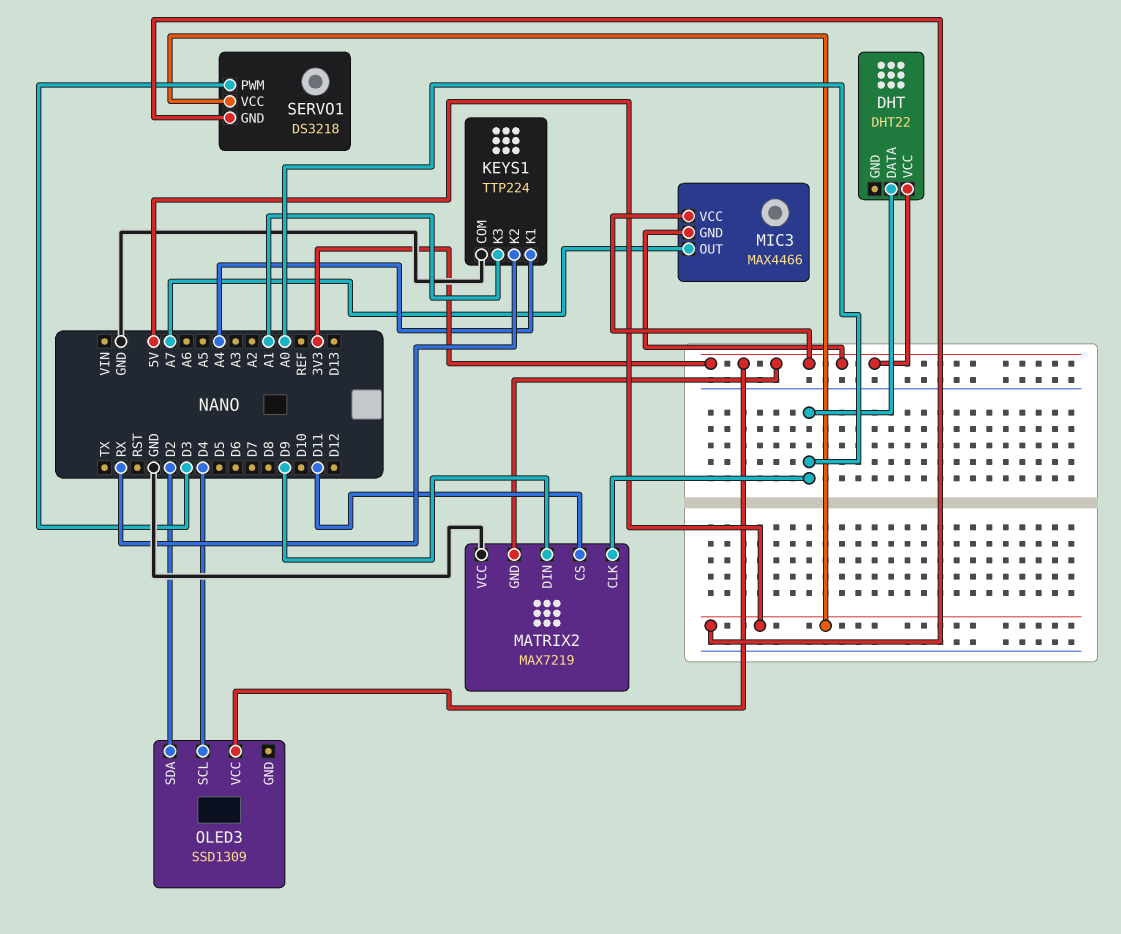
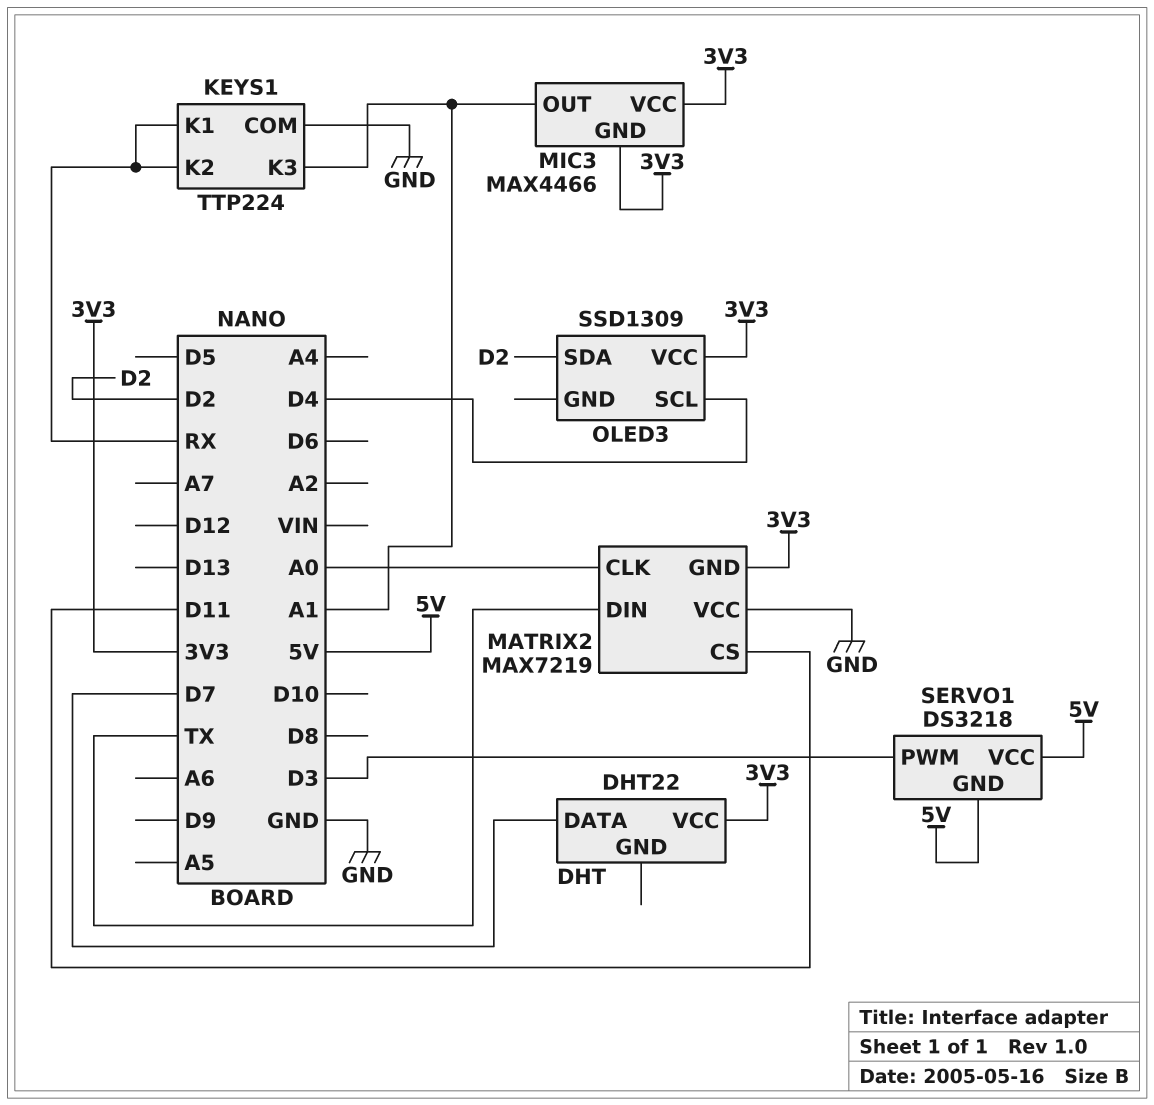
DHT pin DATA: A0 -> D7
KEYS1 pin K1: A4 -> RX
MATRIX2 pin DIN: D9 -> TX
MIC3 pin OUT: A7 -> A1

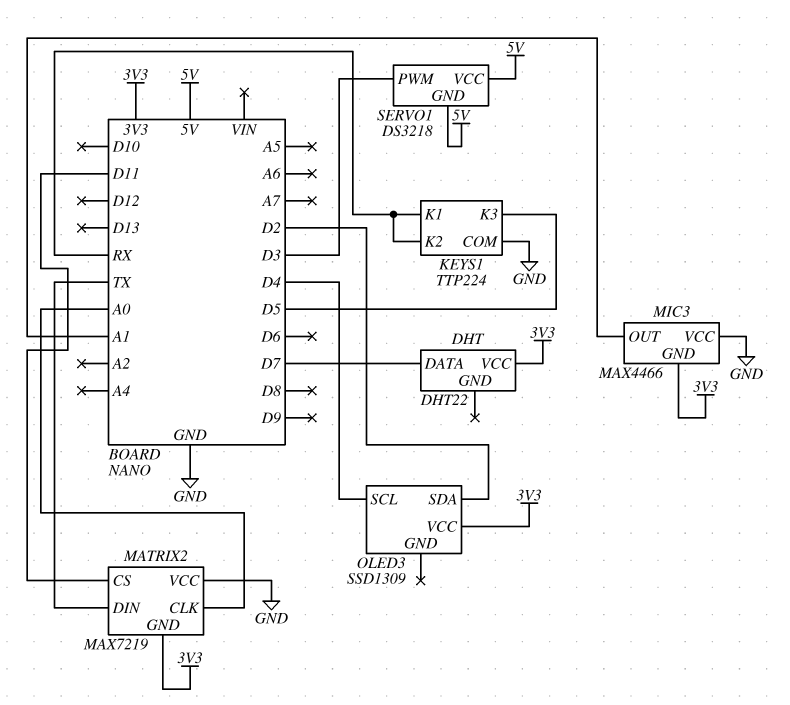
KEYS1 pin K3: A1 -> D5
MIC3 pin VCC: 3V3 -> GND

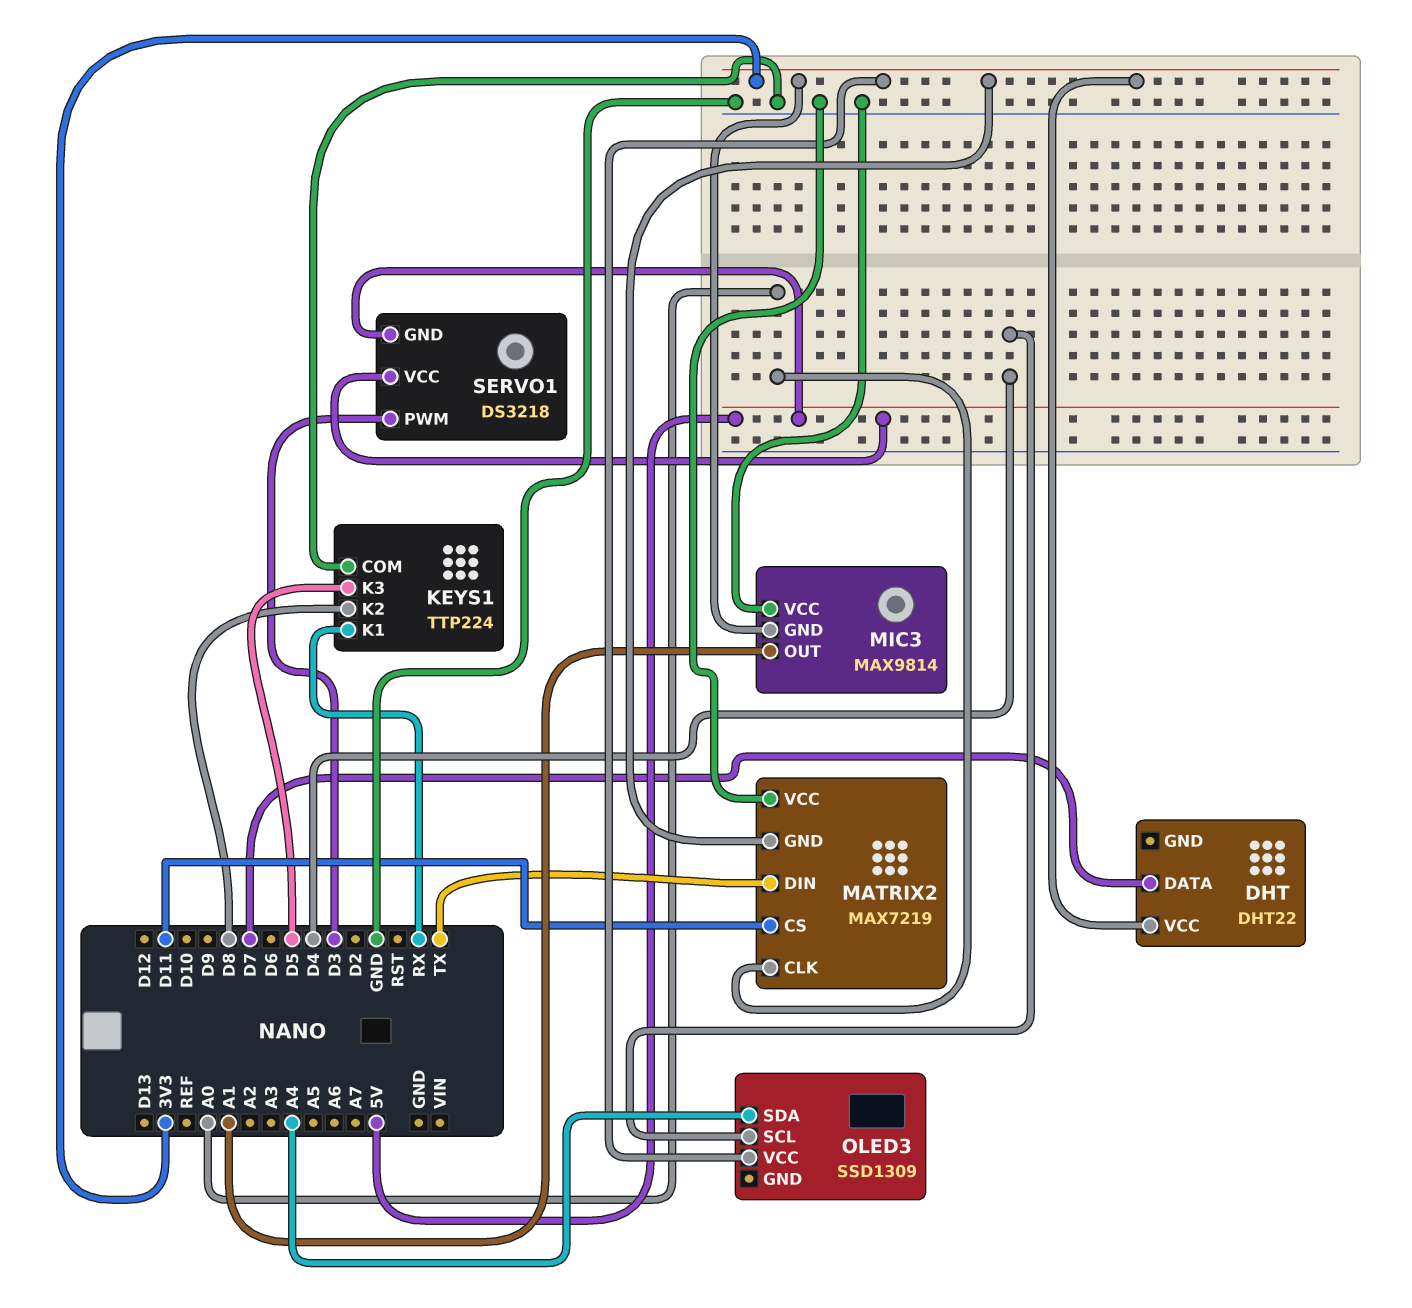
KEYS1 pin K2: RX -> D8
MIC3: MAX4466 -> MAX9814
OLED3 pin SDA: D2 -> A4

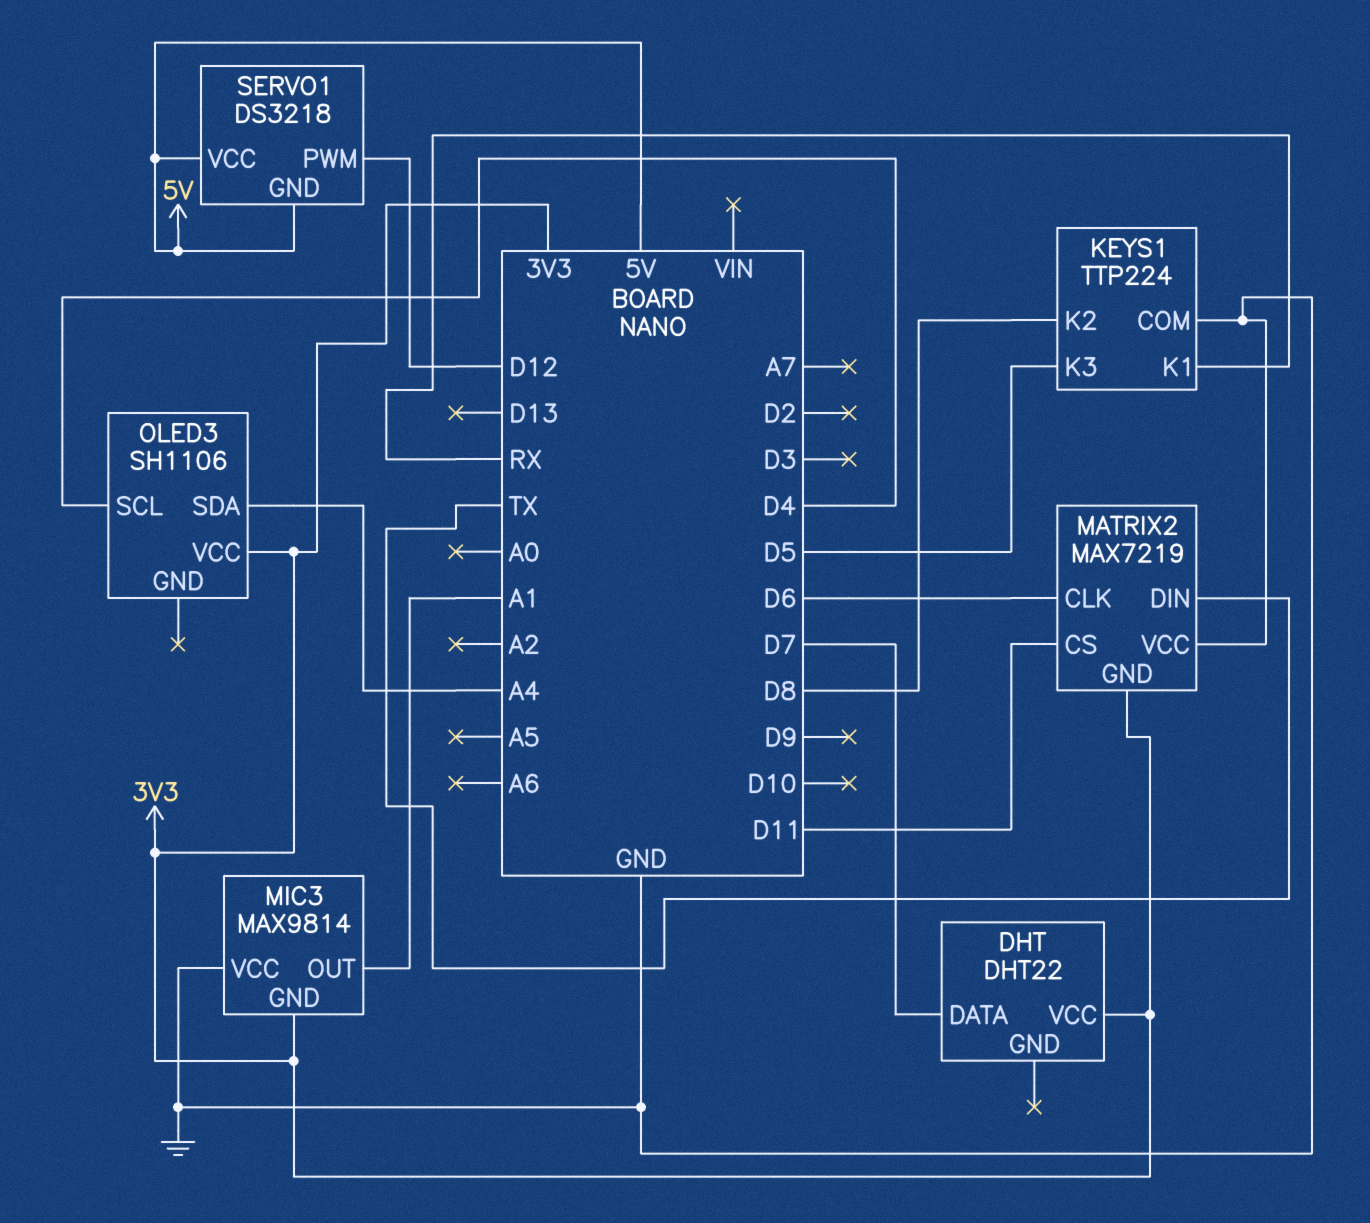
MATRIX2 pin CLK: A0 -> D6
OLED3: SSD1309 -> SH1106
SERVO1 pin PWM: D3 -> D12

